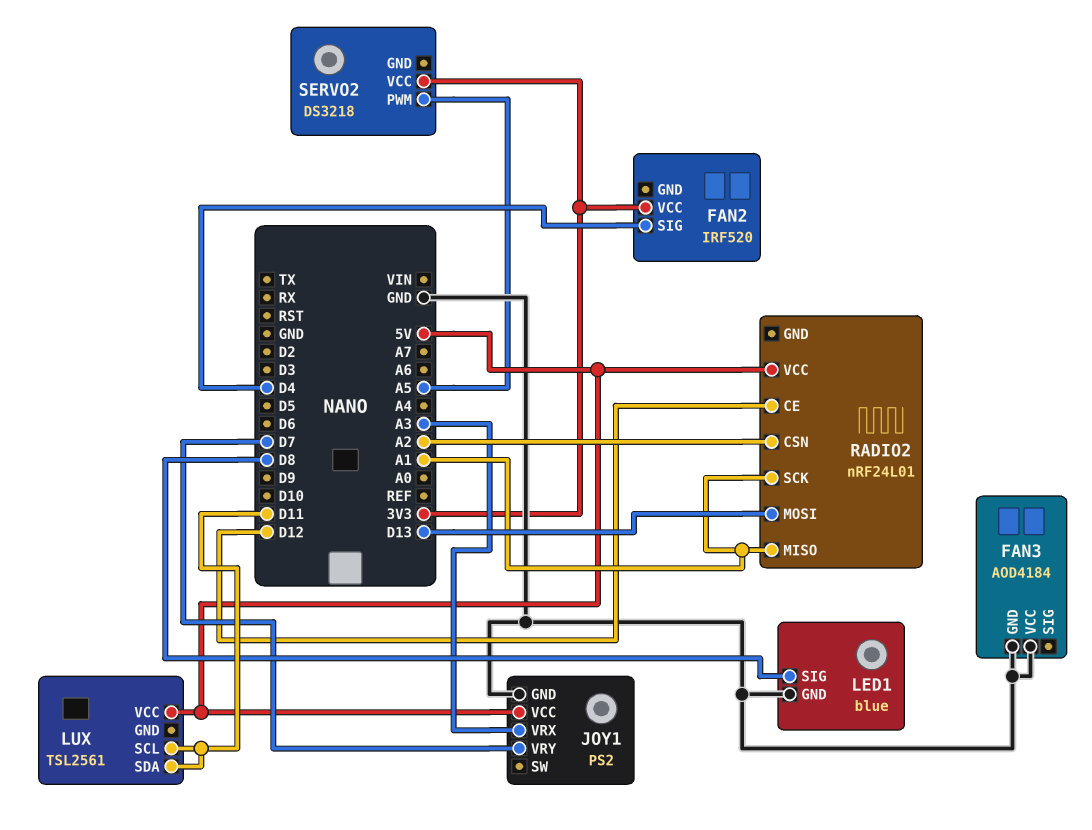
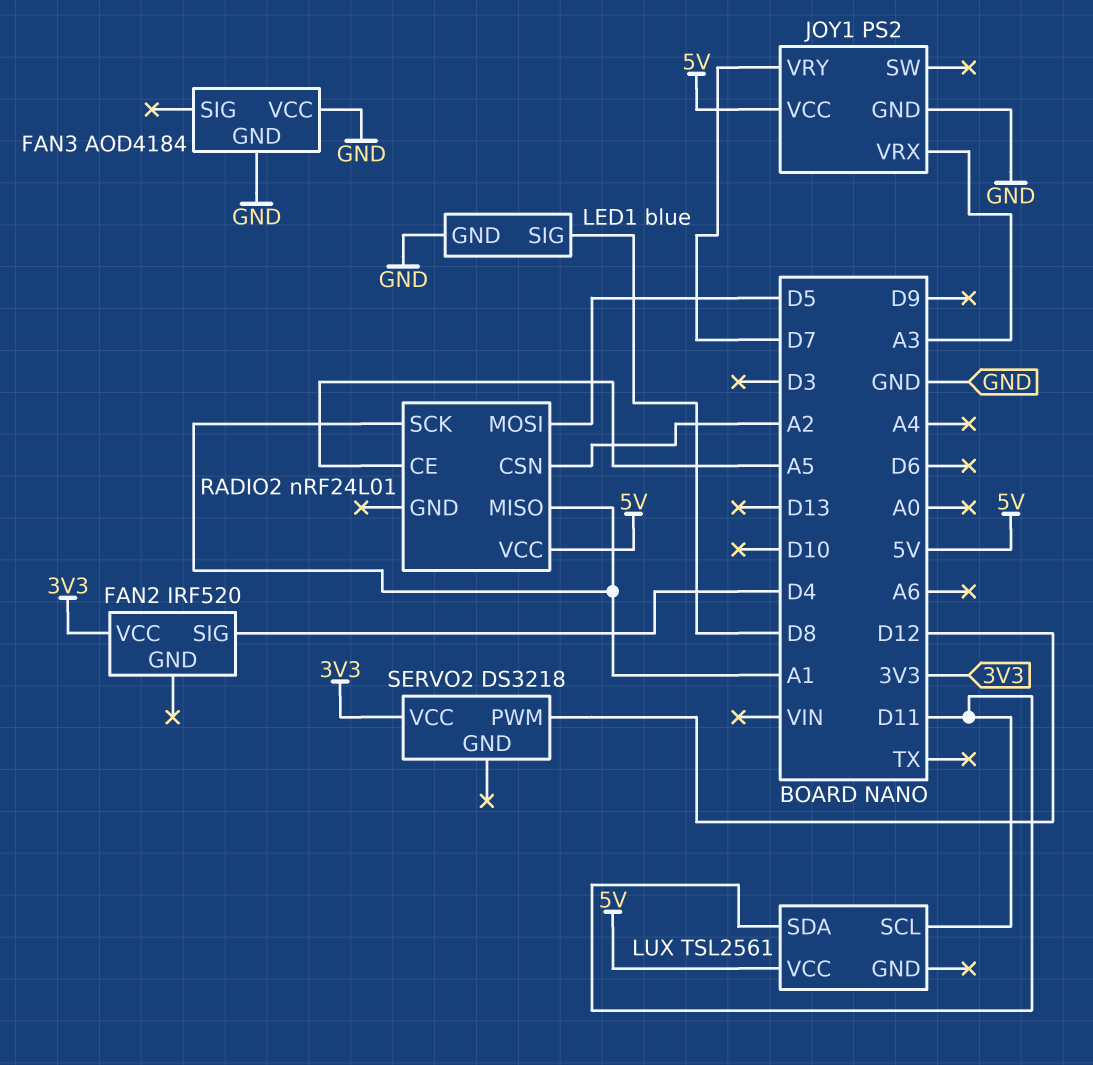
RADIO2 pin CE: D12 -> A5
RADIO2 pin MOSI: D13 -> D5
SERVO2 pin PWM: A5 -> D12

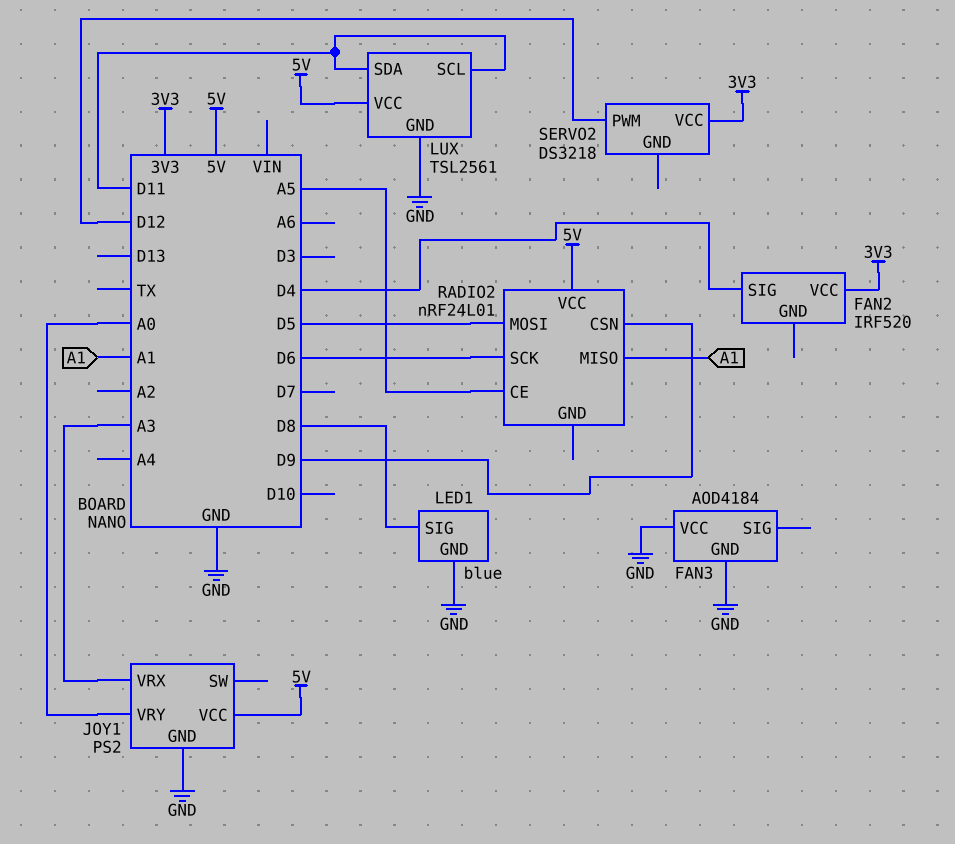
JOY1 pin VRY: D7 -> A0
LUX pin GND: none -> GND
RADIO2 pin CSN: A2 -> D9
RADIO2 pin SCK: A1 -> D6

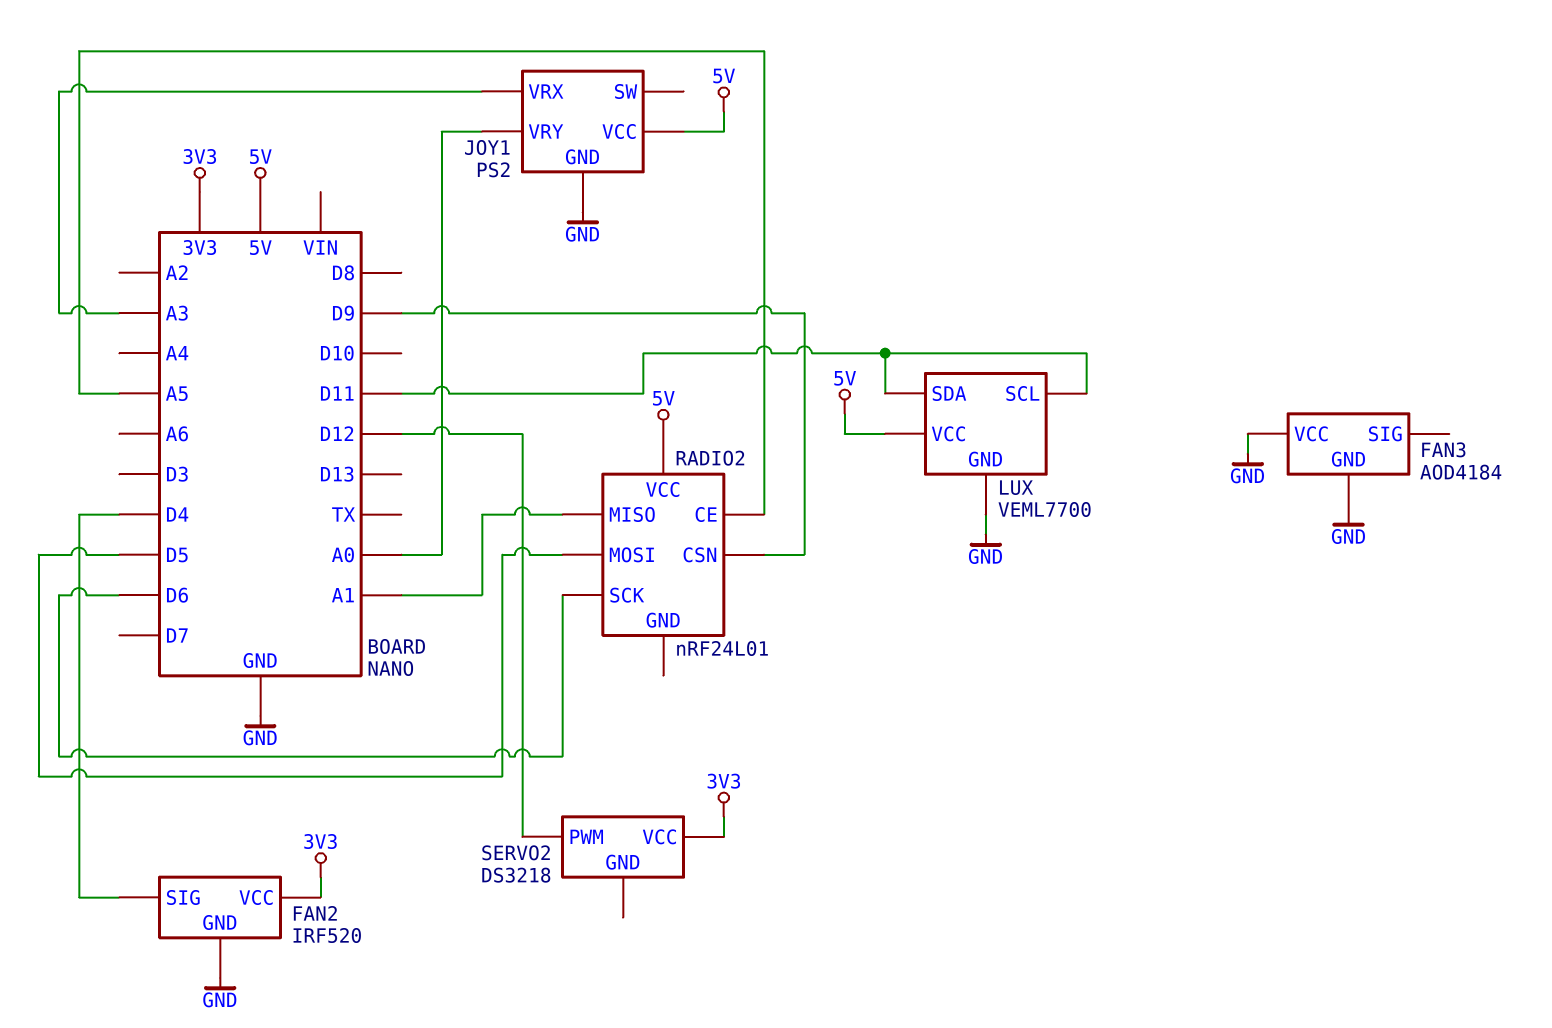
FAN2 pin GND: none -> GND
LED1: blue -> none
LED1 pin GND: GND -> none
LED1 pin SIG: D8 -> none
LUX: TSL2561 -> VEML7700

